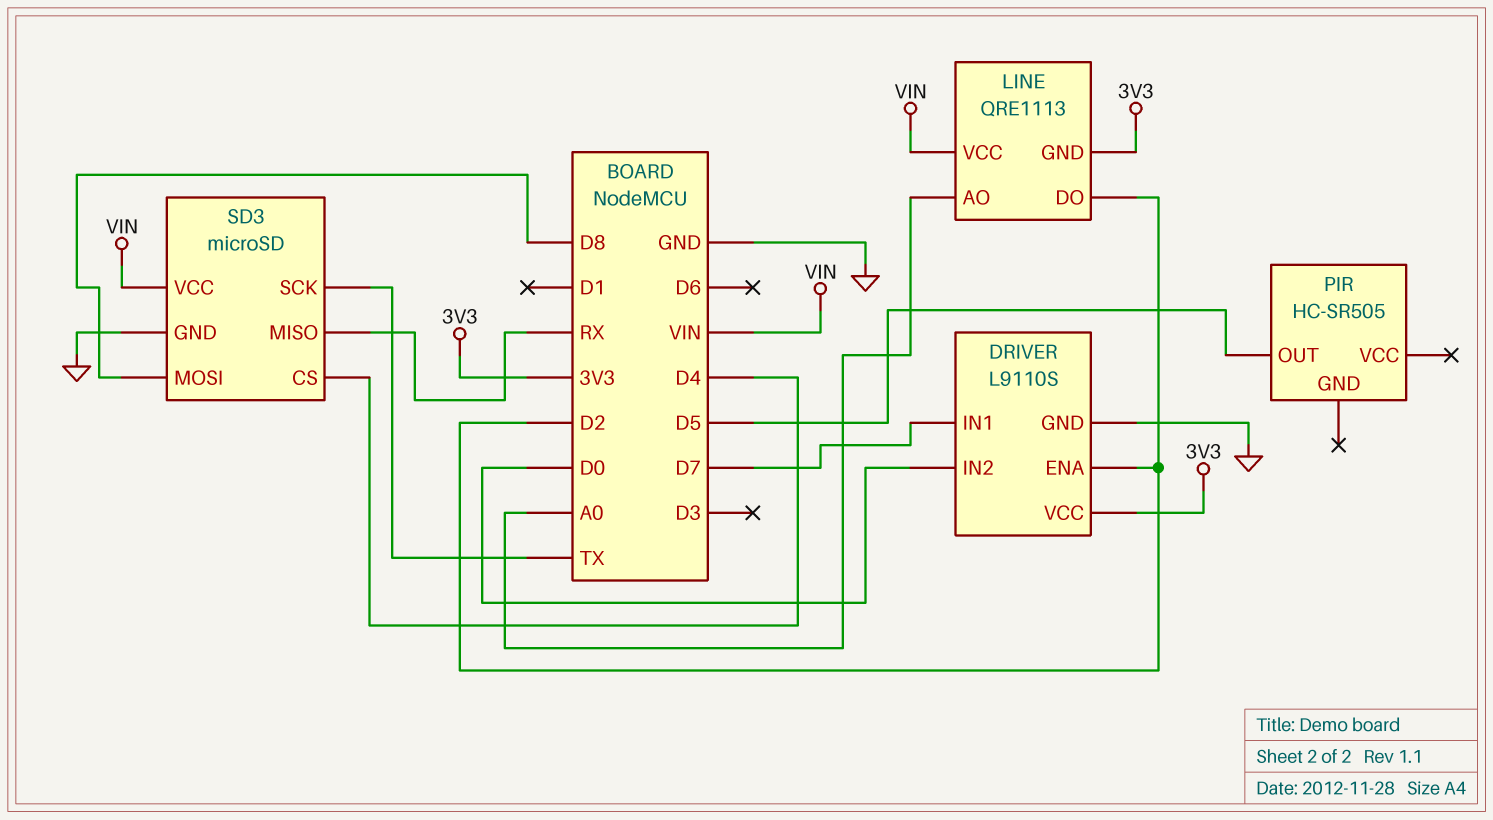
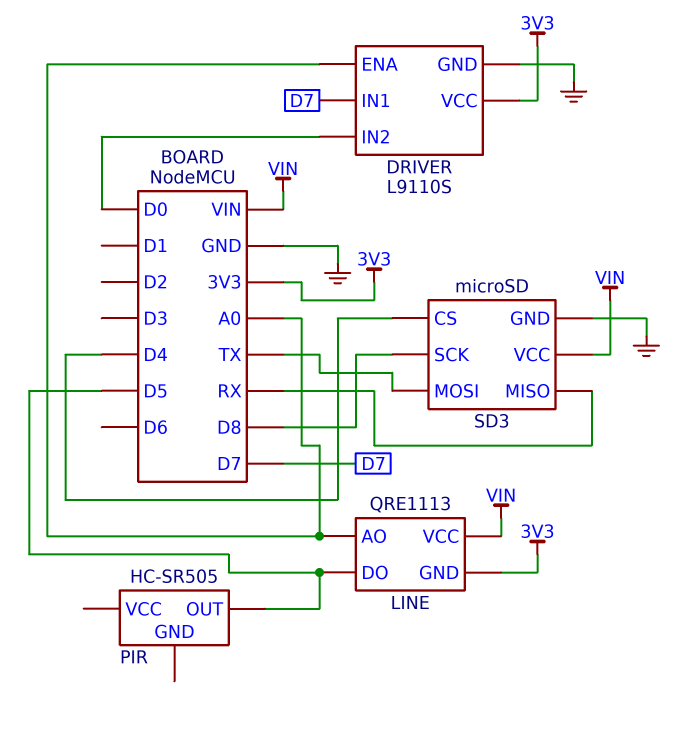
DRIVER pin ENA: D2 -> A0
LINE pin DO: D2 -> D5
SD3 pin MOSI: D8 -> TX
SD3 pin SCK: TX -> D8

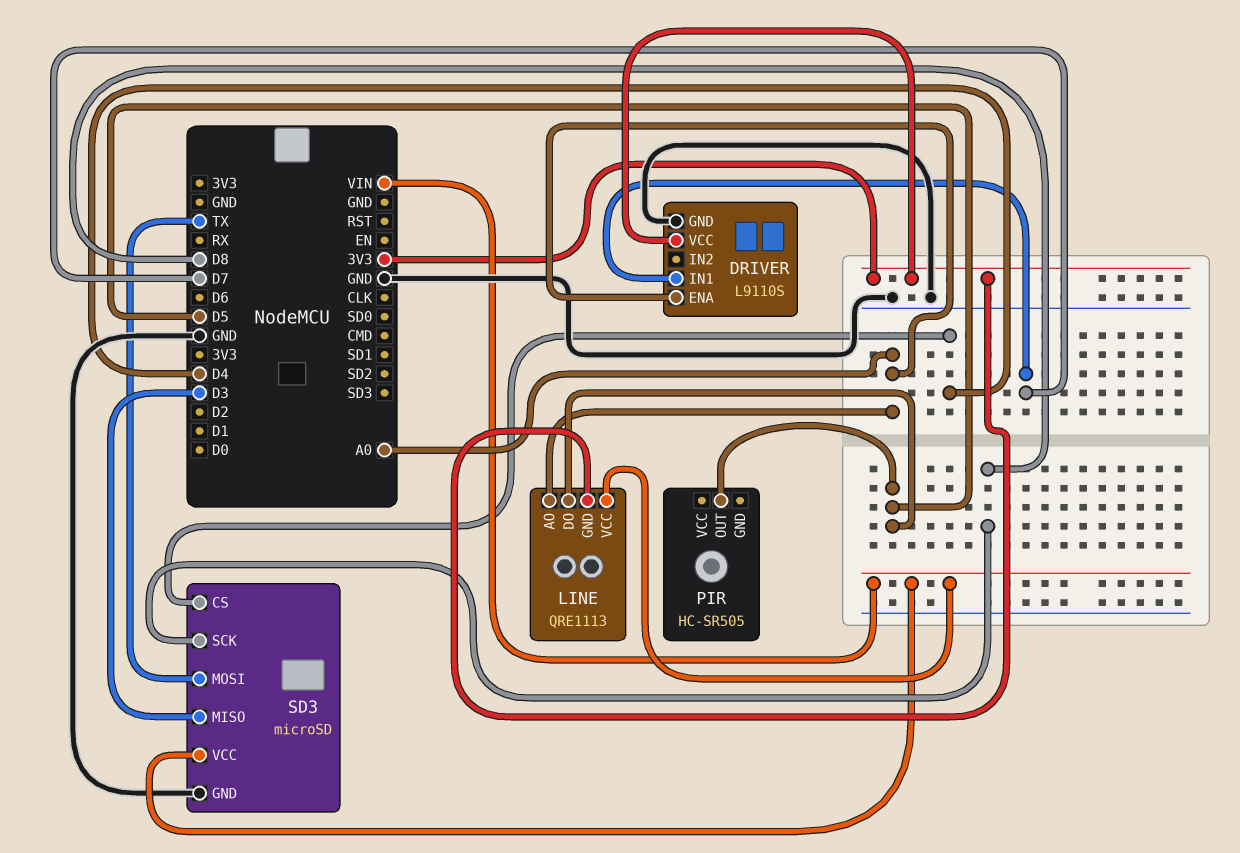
DRIVER pin IN2: D0 -> none
SD3 pin MISO: RX -> D3

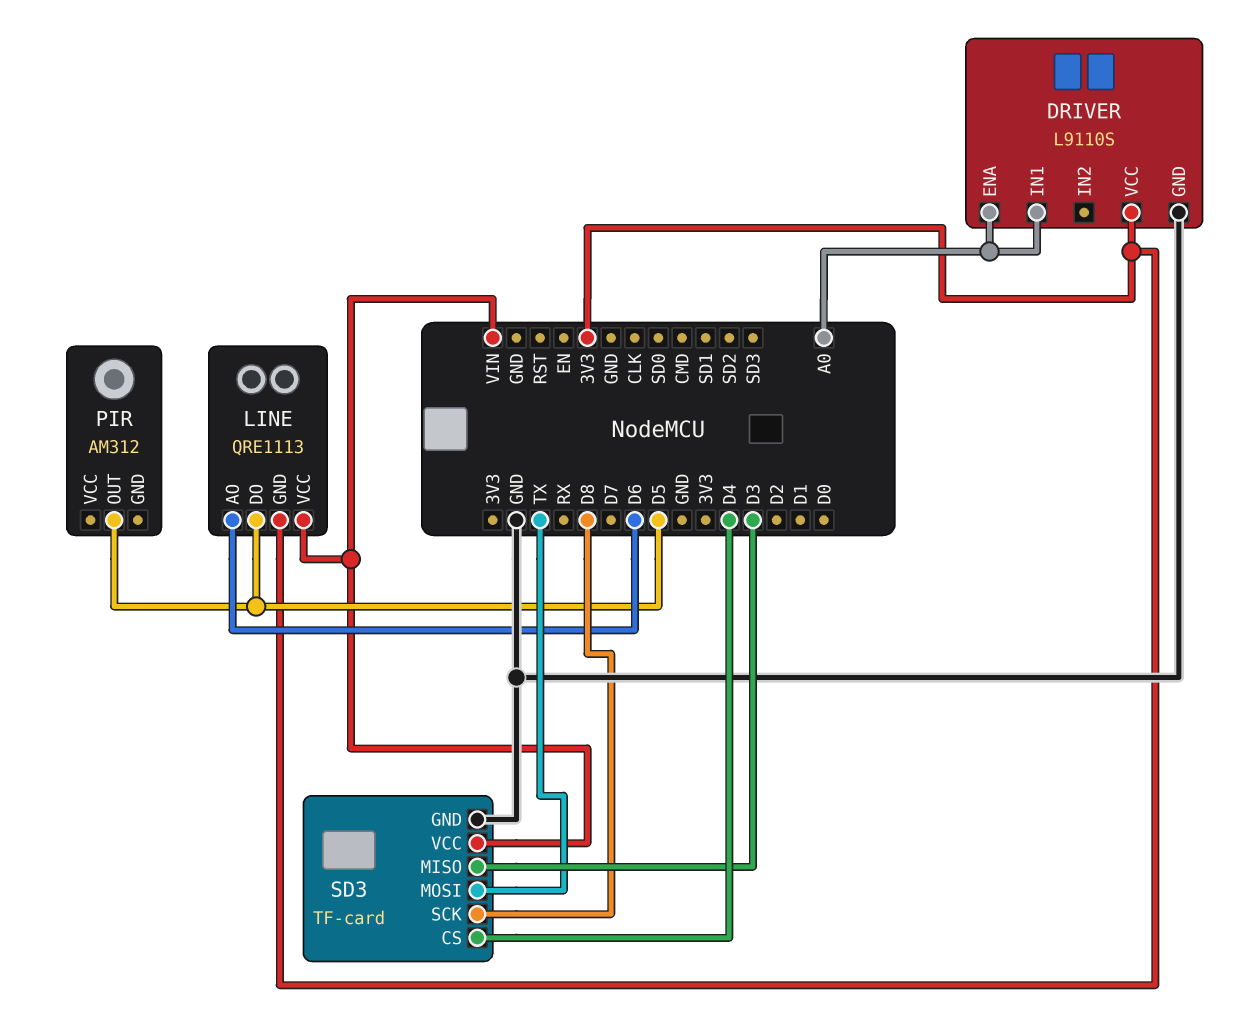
DRIVER pin IN1: D7 -> A0
LINE pin AO: A0 -> D6
PIR: HC-SR505 -> AM312
SD3: microSD -> TF-card

